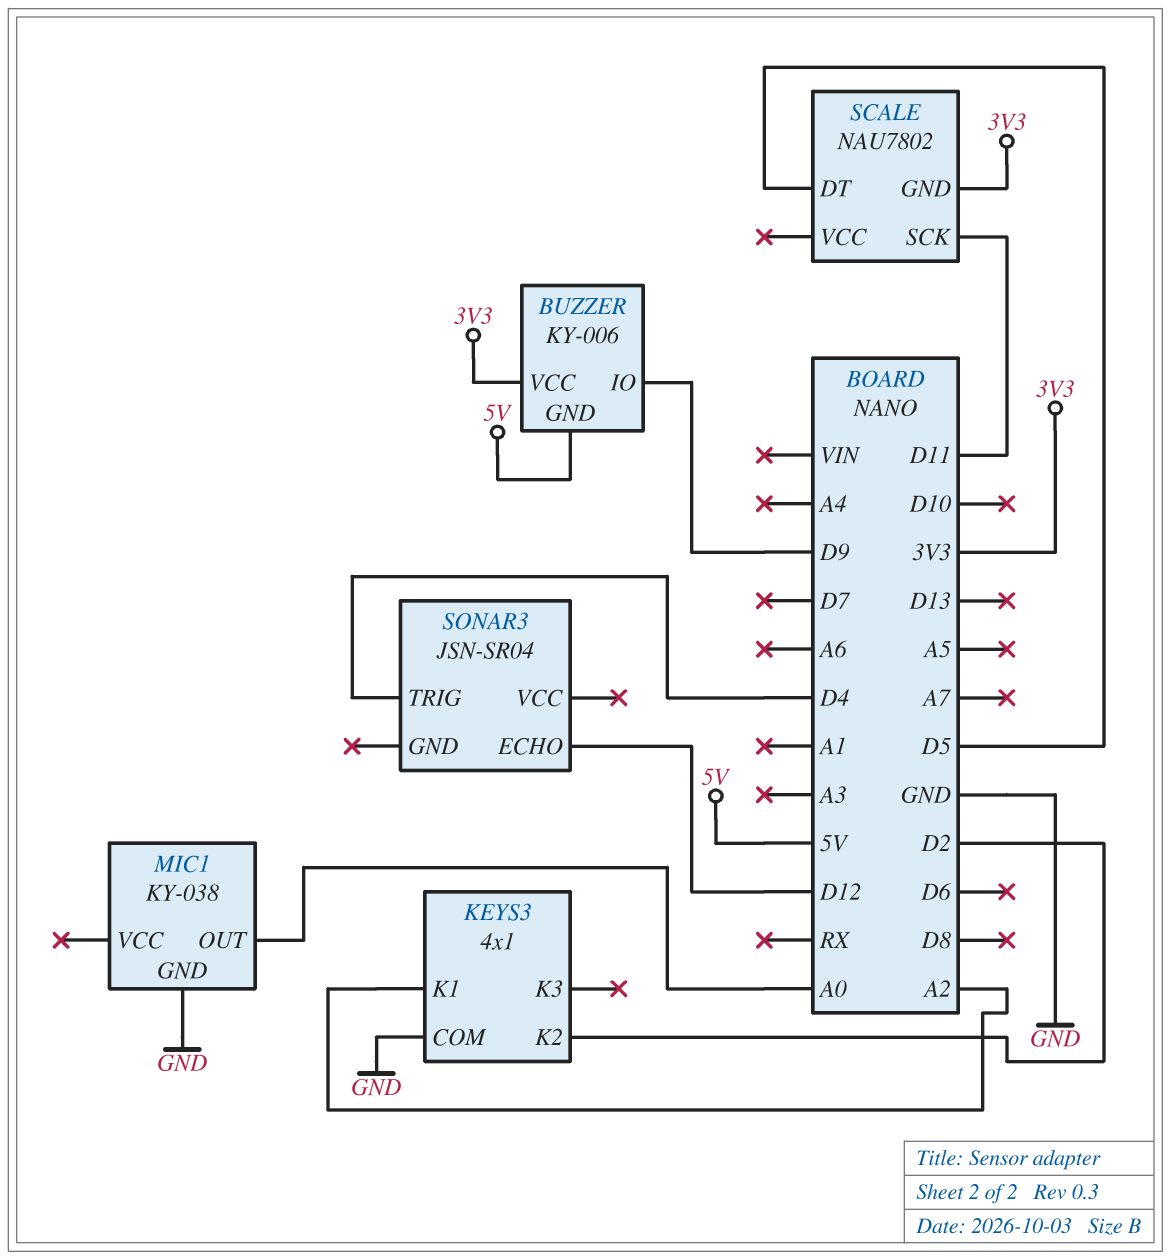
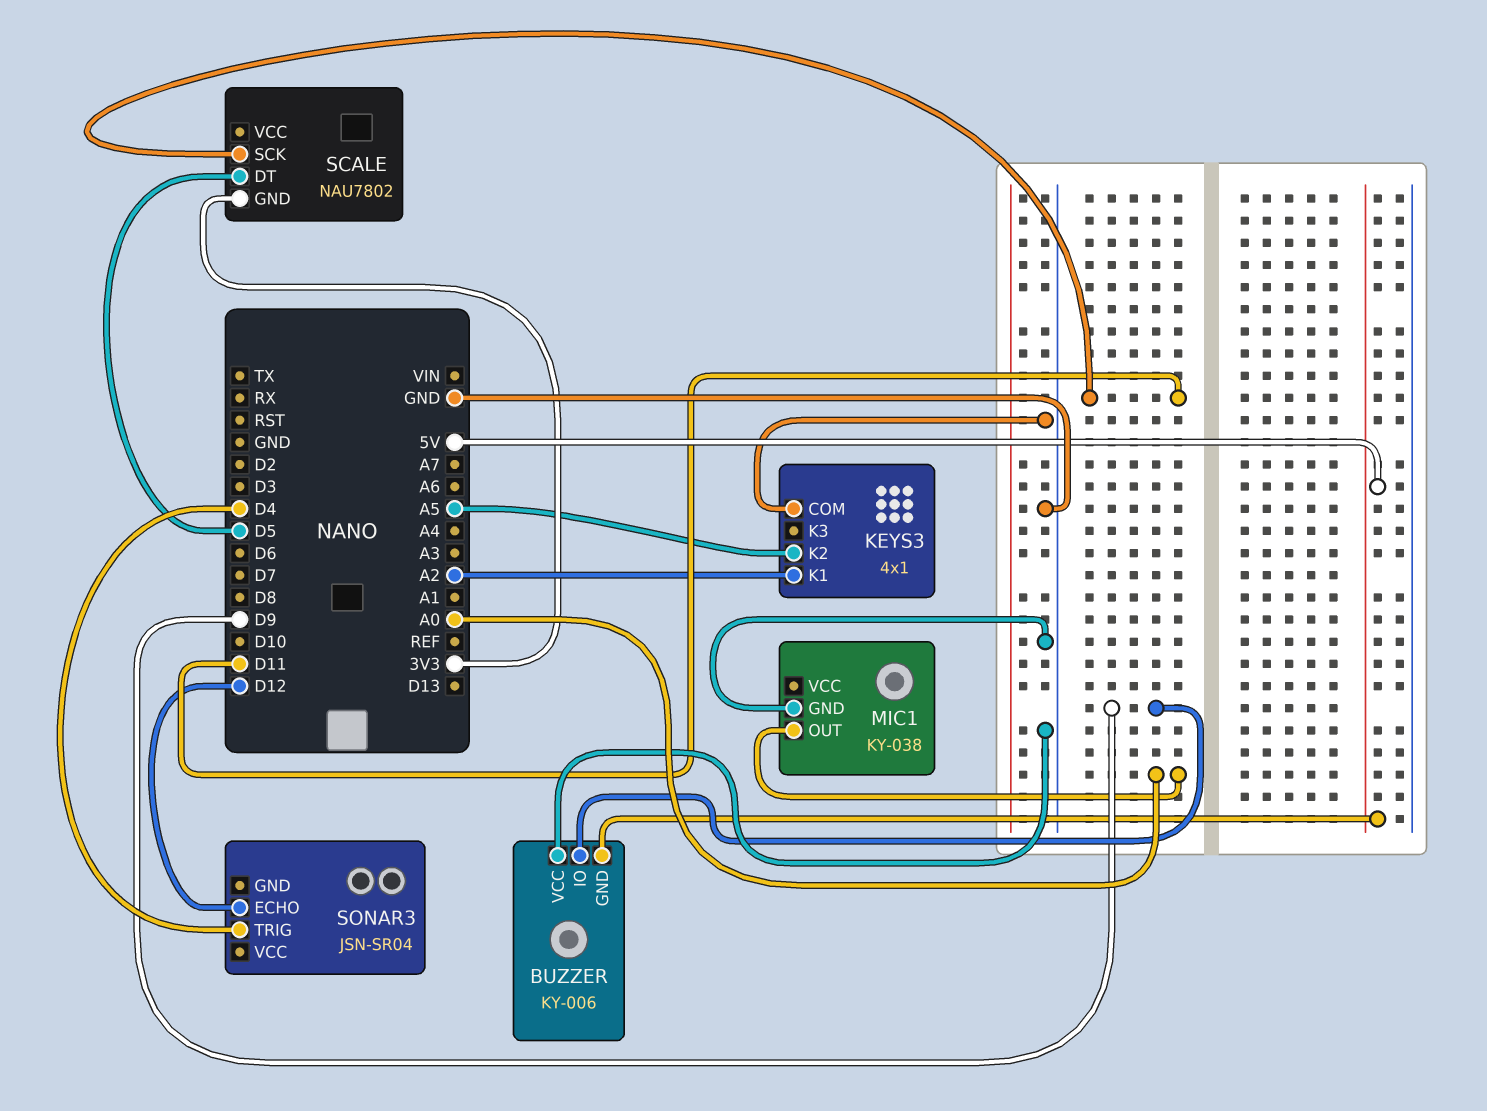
BUZZER pin VCC: 3V3 -> GND
KEYS3 pin K2: D2 -> A5

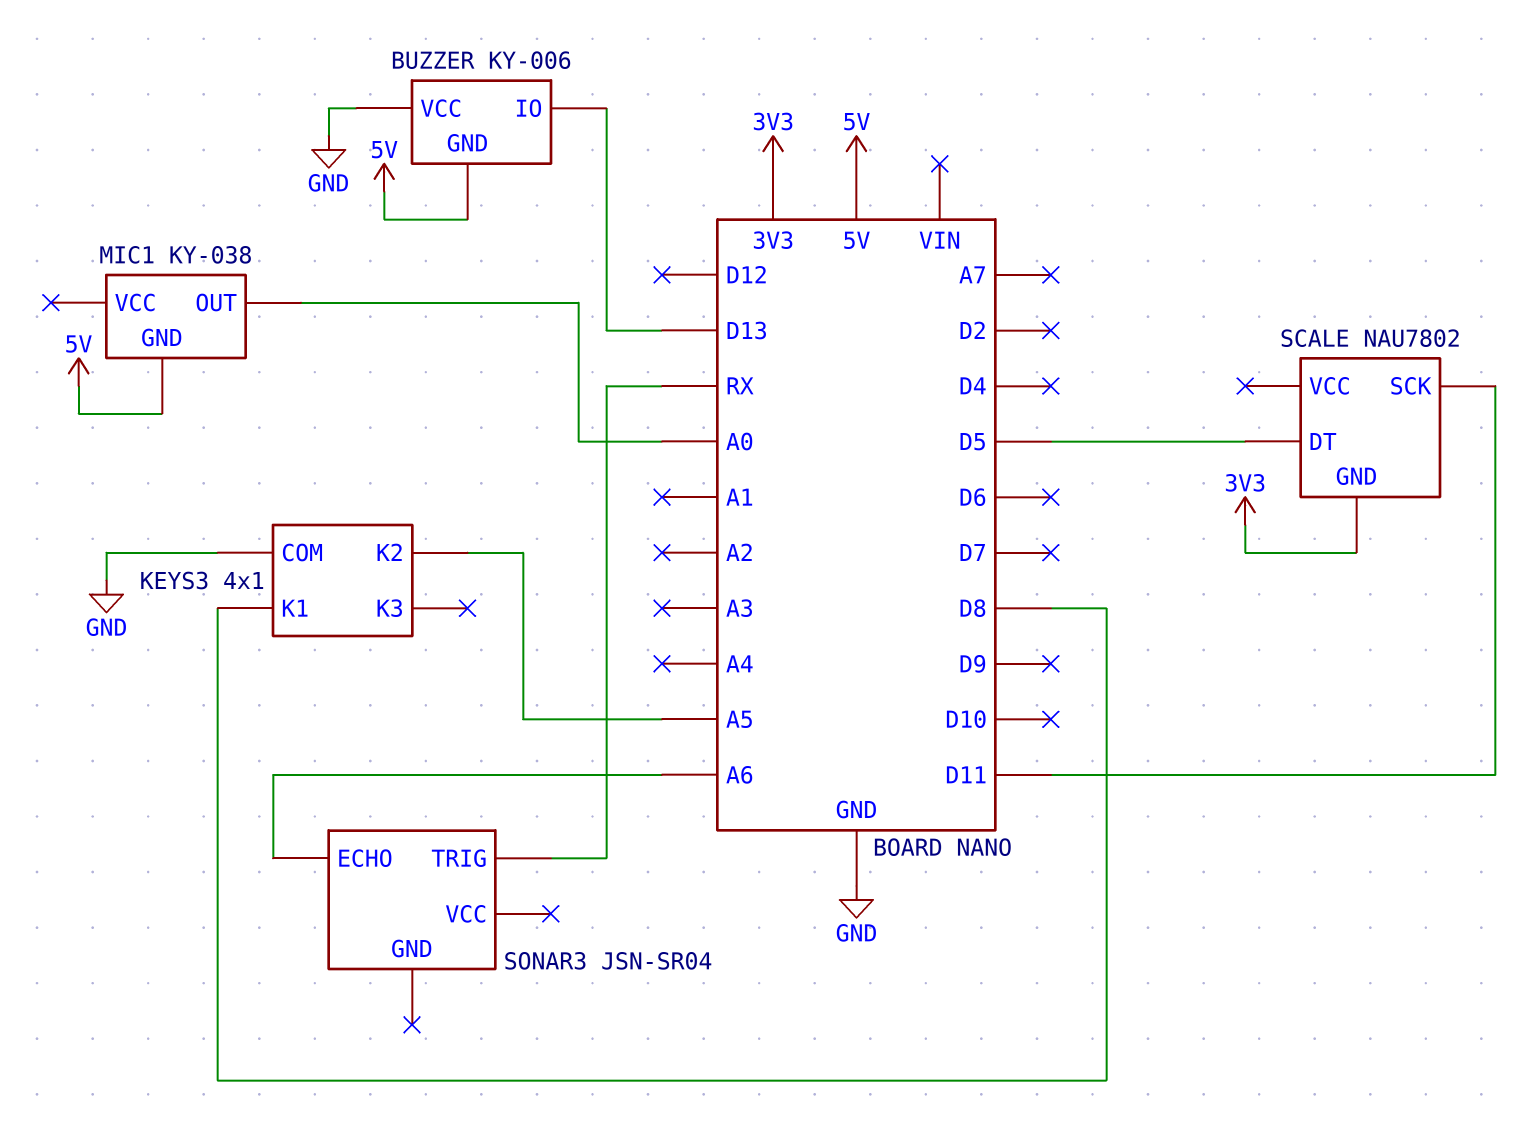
BUZZER pin IO: D9 -> D13
KEYS3 pin K1: A2 -> D8
MIC1 pin GND: GND -> 5V
SONAR3 pin ECHO: D12 -> A6
SONAR3 pin TRIG: D4 -> RX

